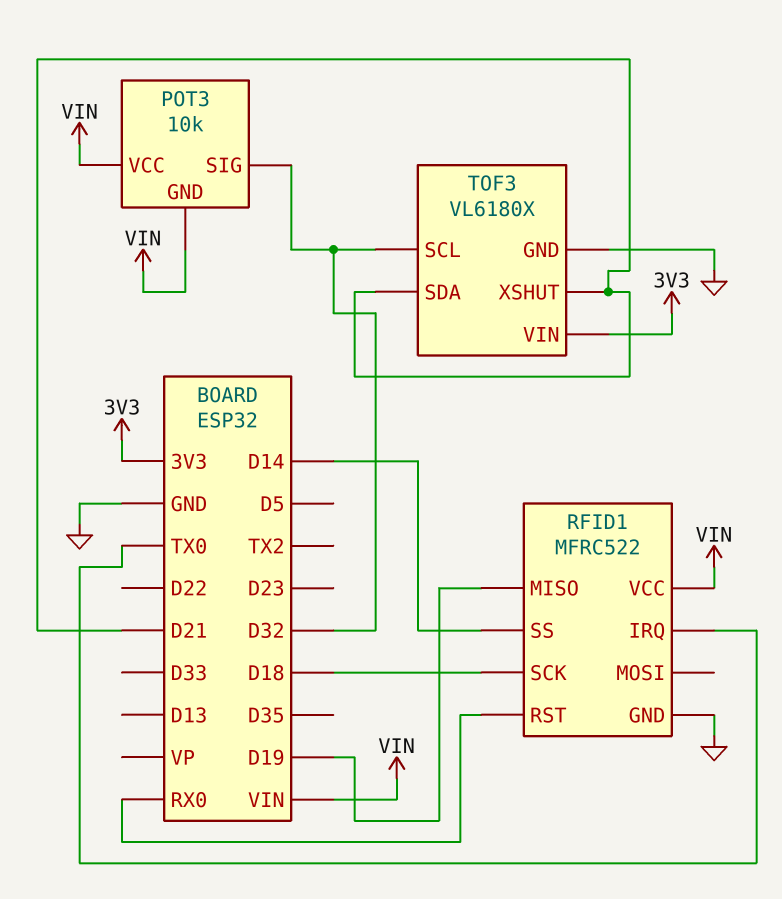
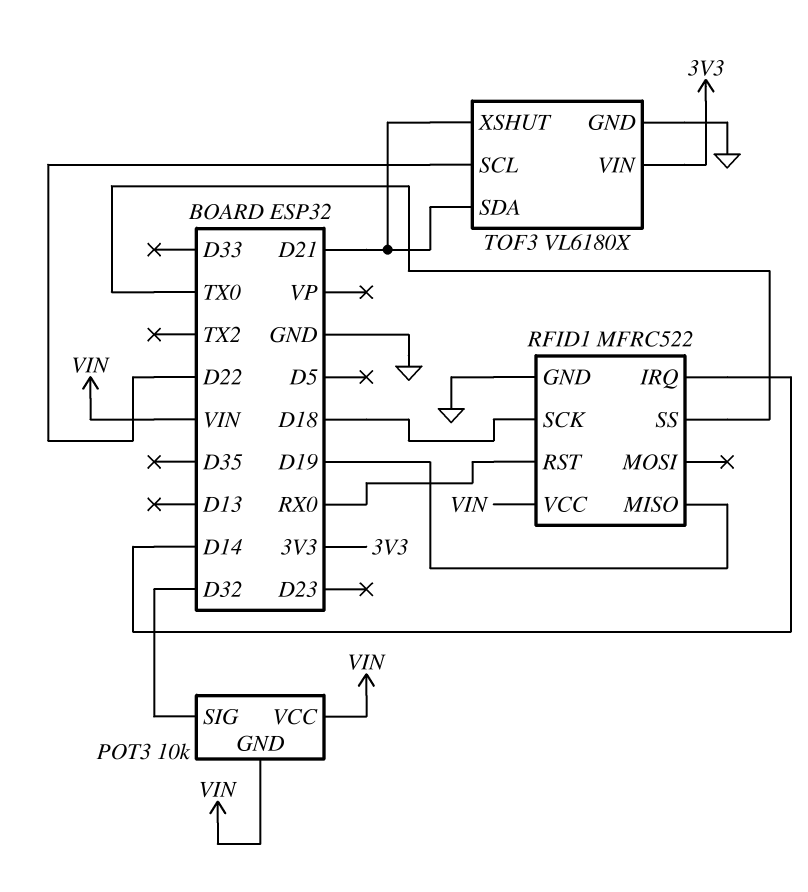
RFID1 pin IRQ: TX0 -> D14
RFID1 pin SS: D14 -> TX0
TOF3 pin SCL: D32 -> D22

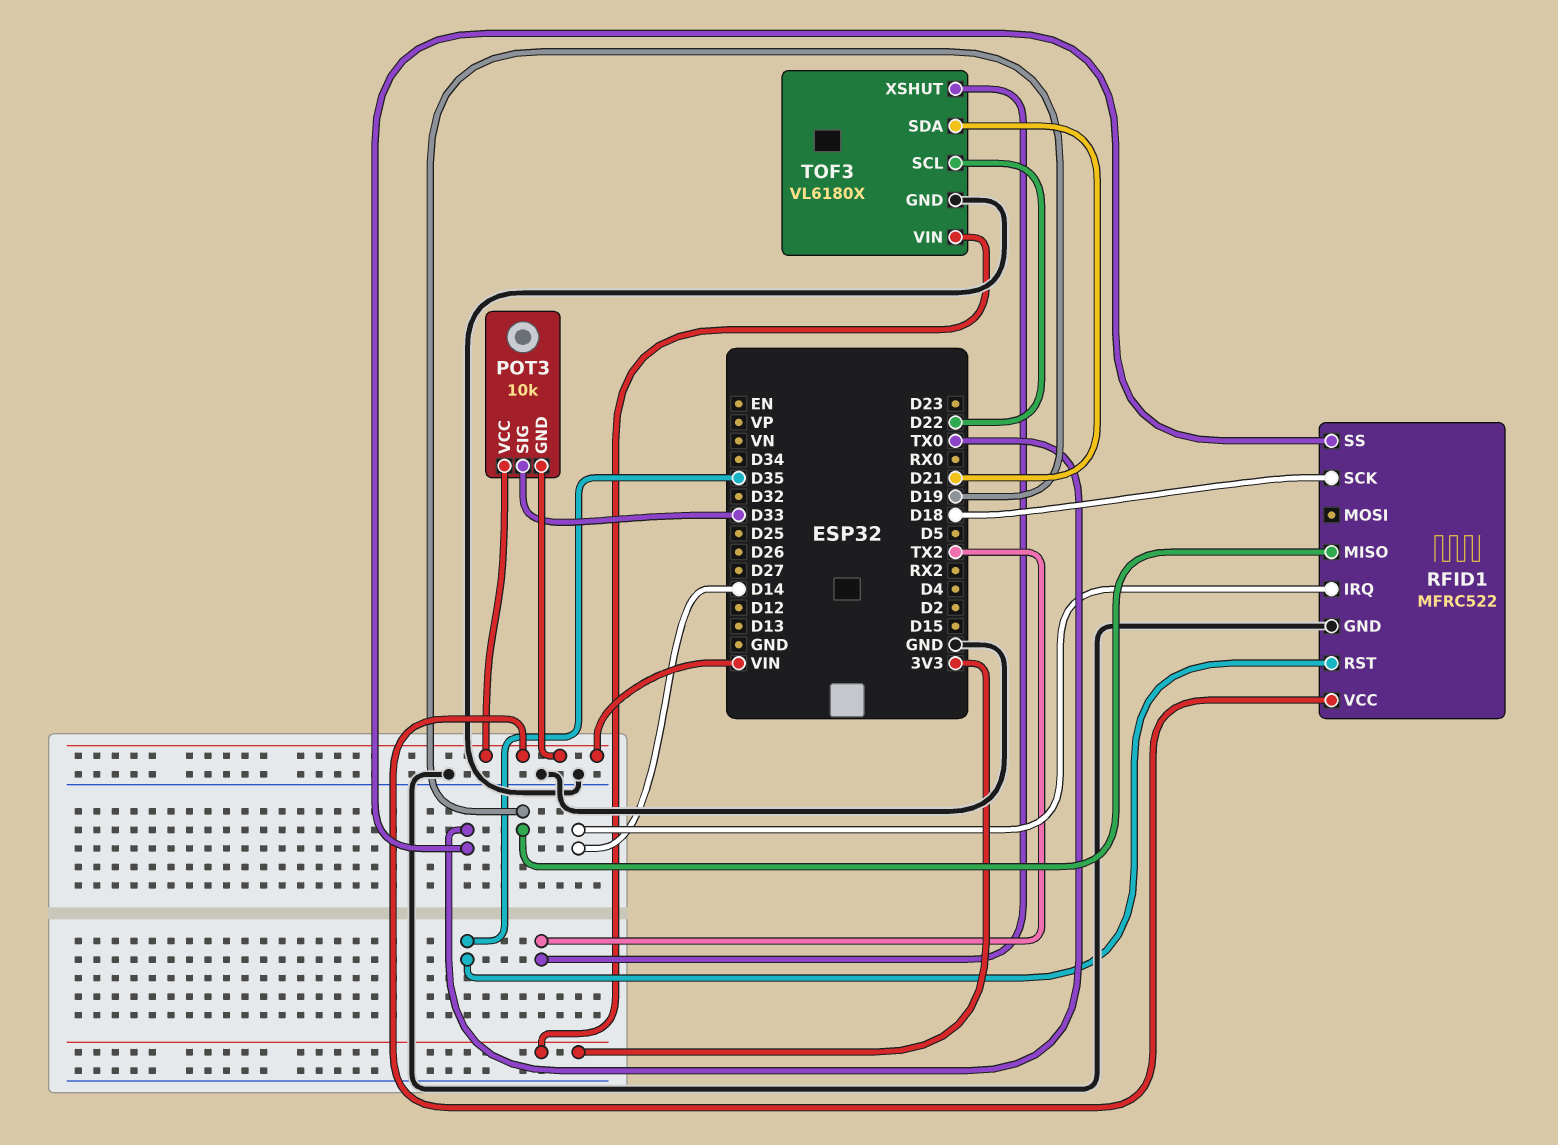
POT3 pin SIG: D32 -> D33
RFID1 pin RST: RX0 -> D35
TOF3 pin XSHUT: D21 -> TX2

